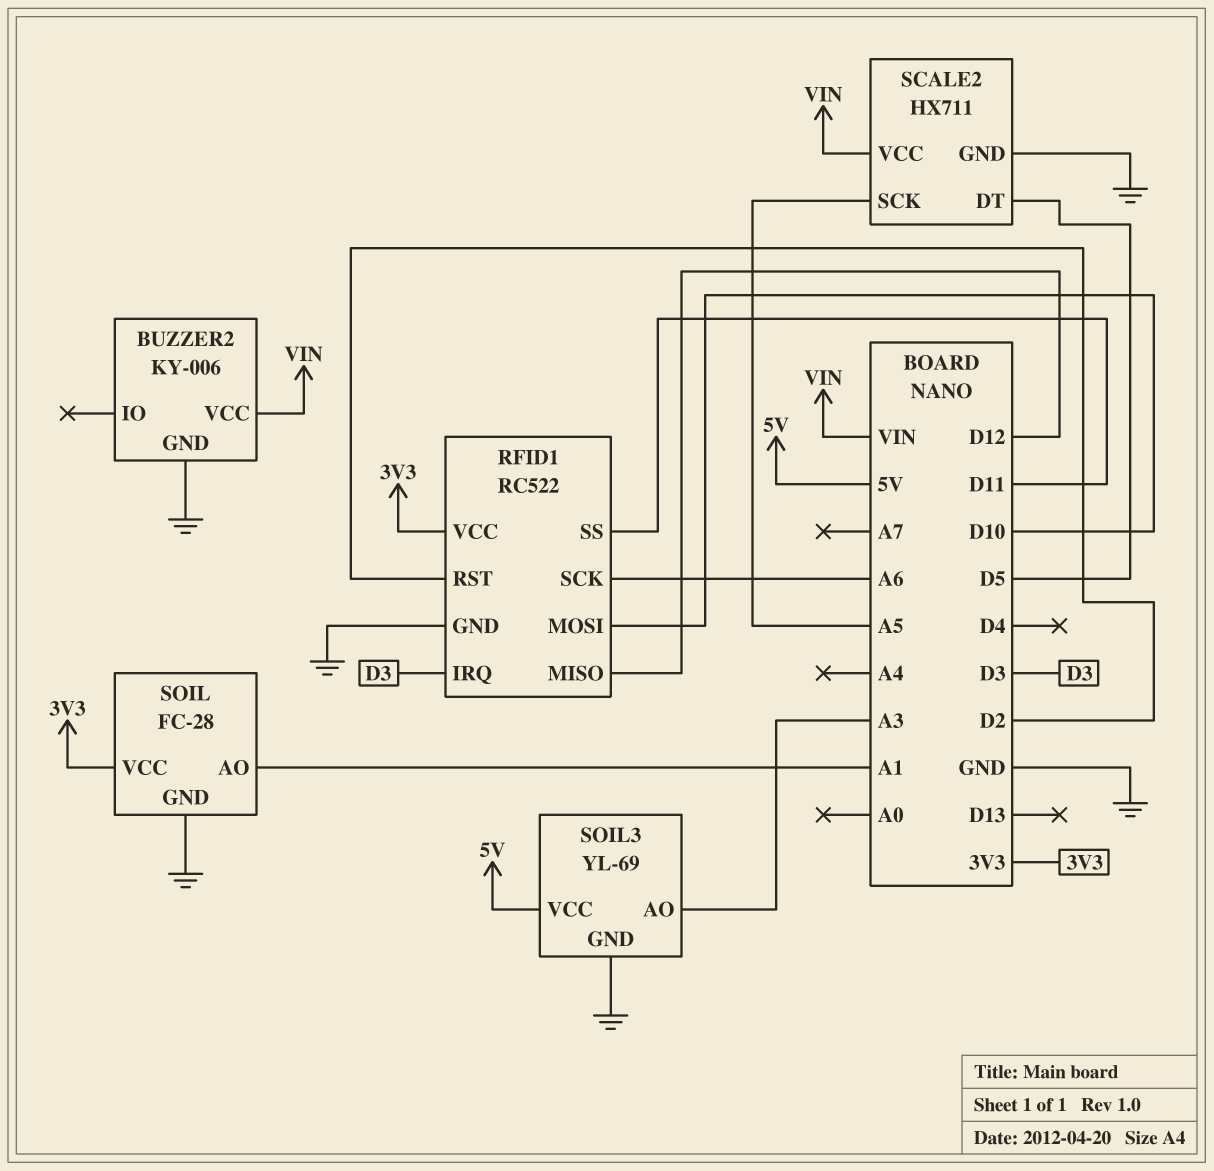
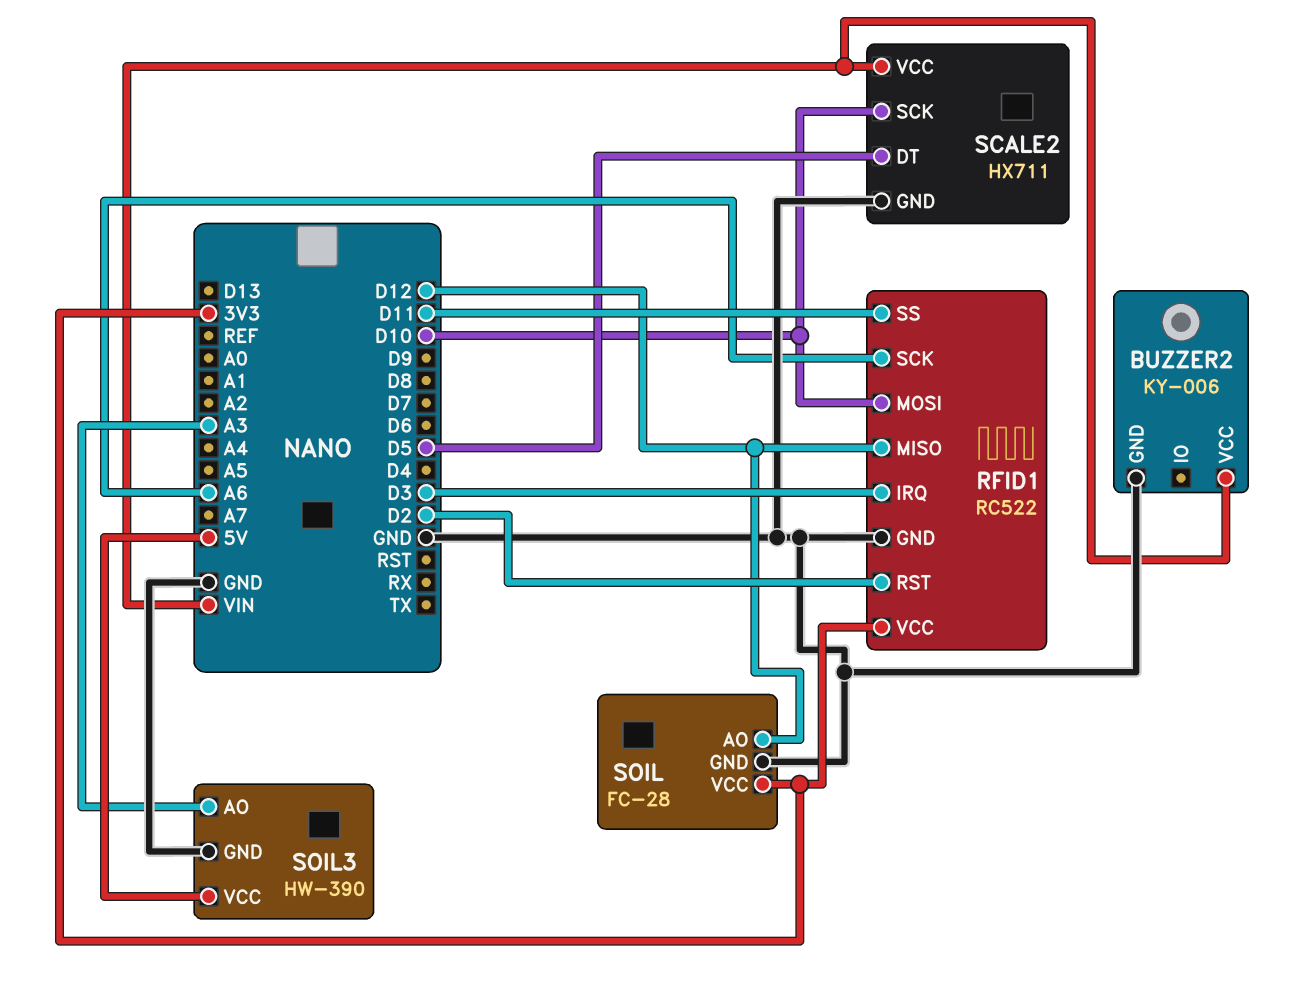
SCALE2 pin SCK: A5 -> D10
SOIL pin AO: A1 -> D12
SOIL3: YL-69 -> HW-390

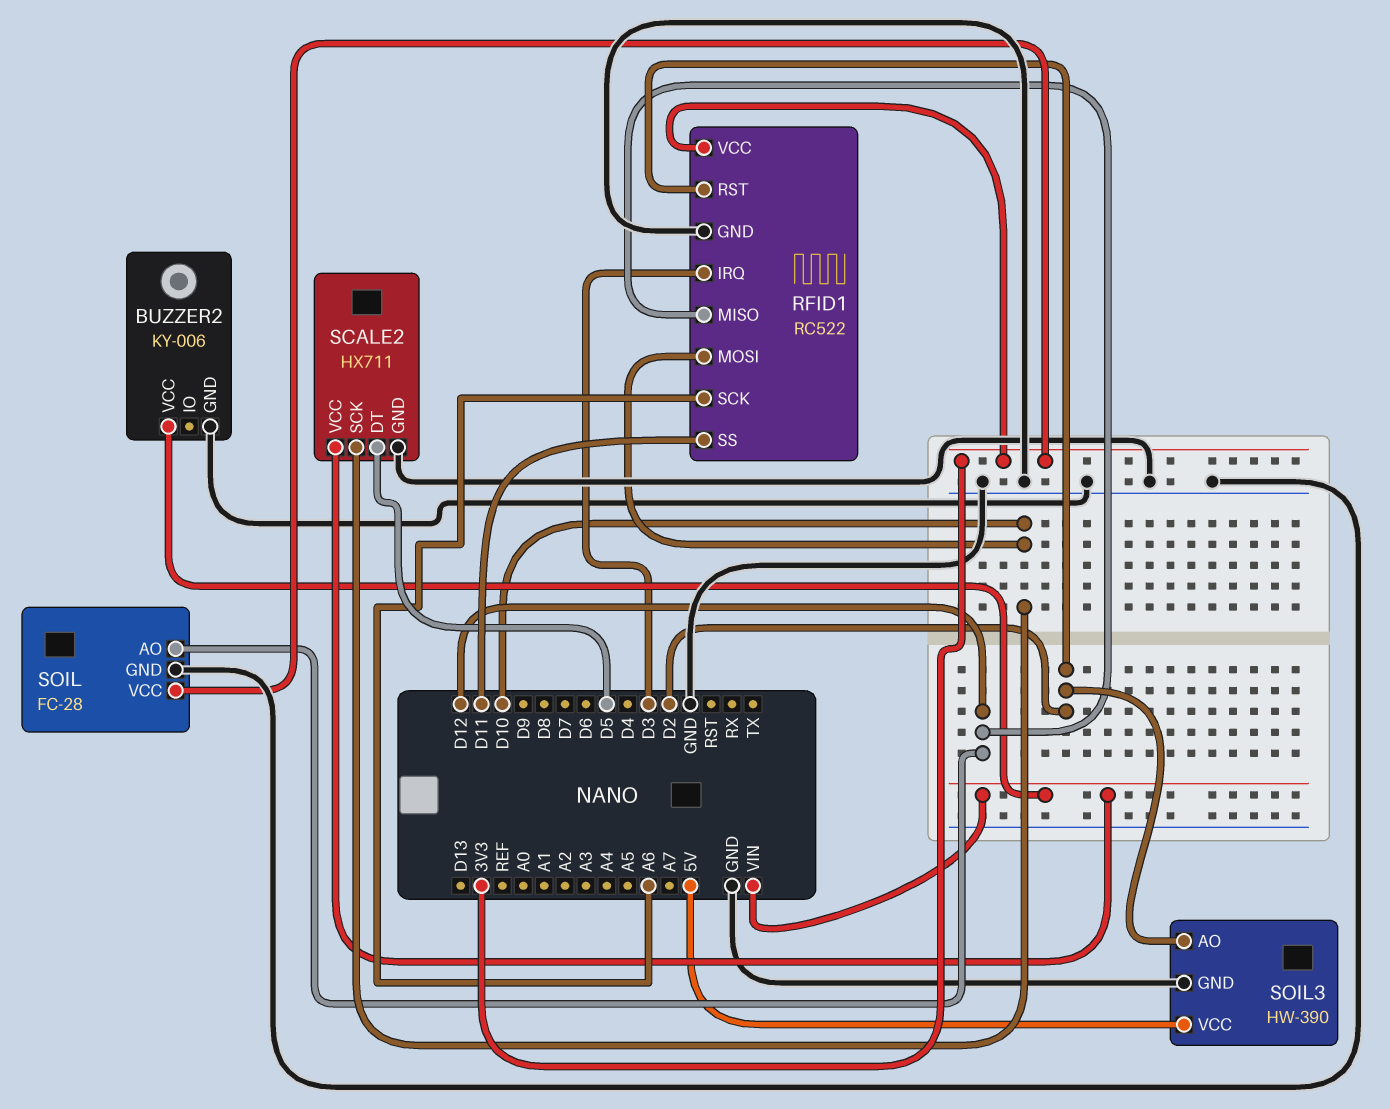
SOIL3 pin AO: A3 -> D2

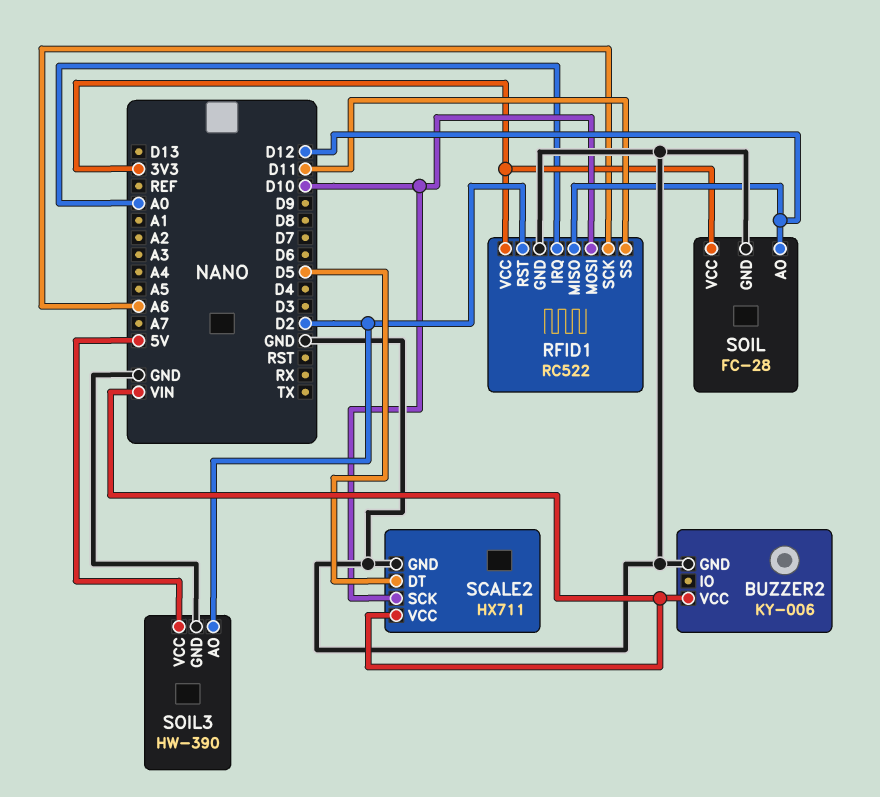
RFID1 pin IRQ: D3 -> A0

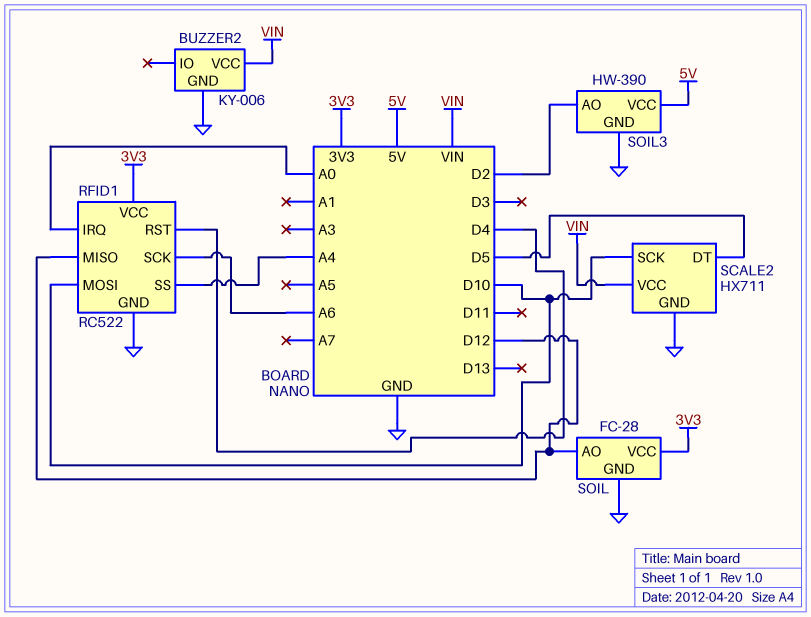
RFID1 pin RST: D2 -> D4
RFID1 pin SS: D11 -> A4

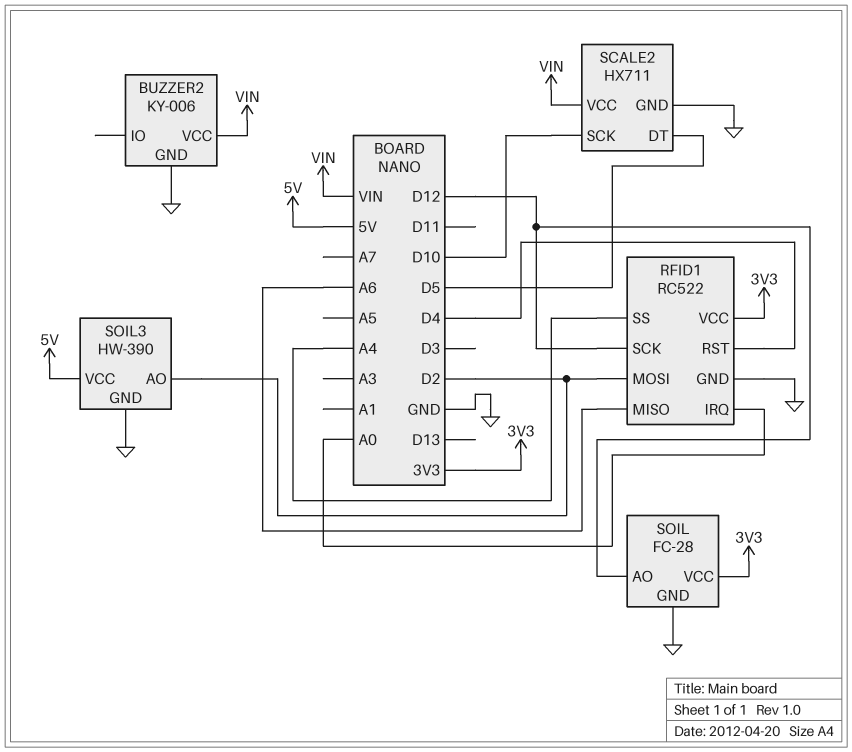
RFID1 pin MISO: D12 -> A6
RFID1 pin MOSI: D10 -> D2
RFID1 pin SCK: A6 -> D12

